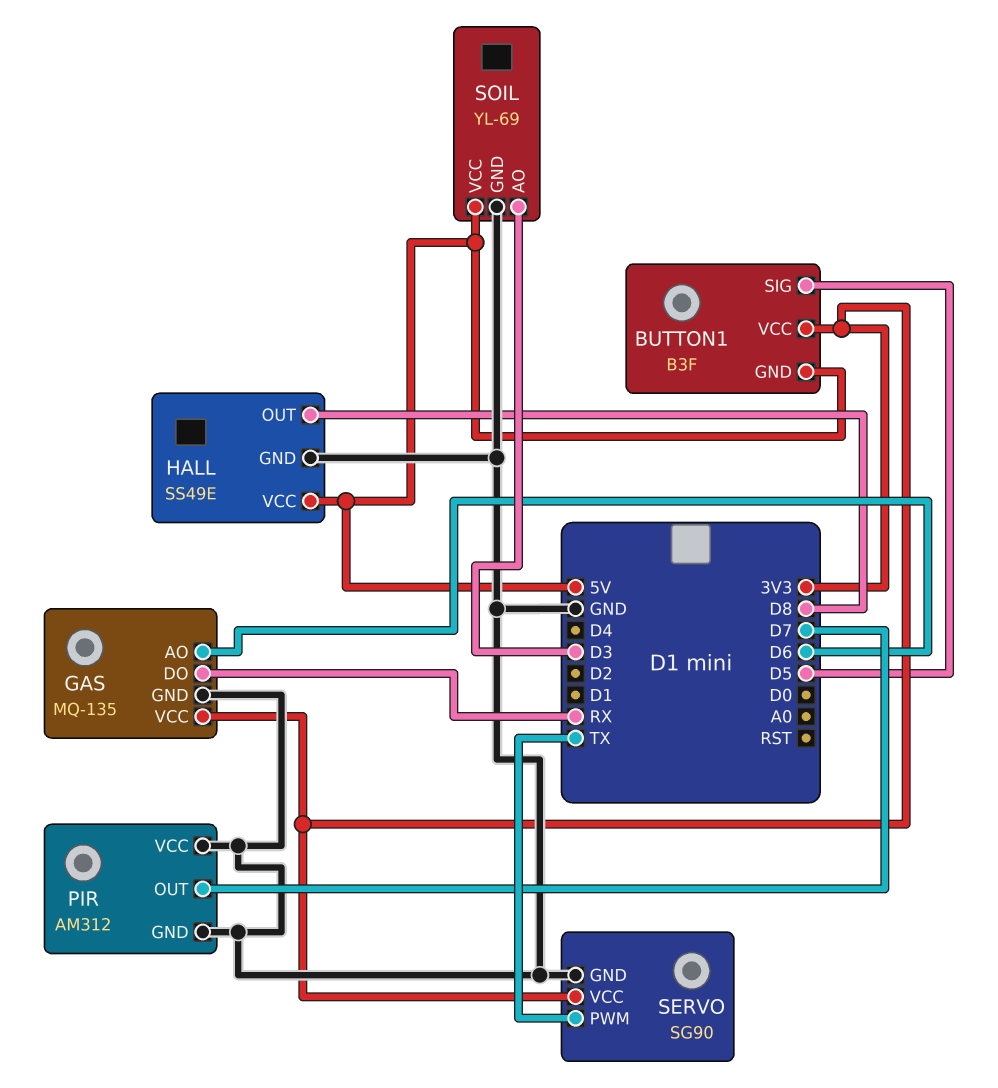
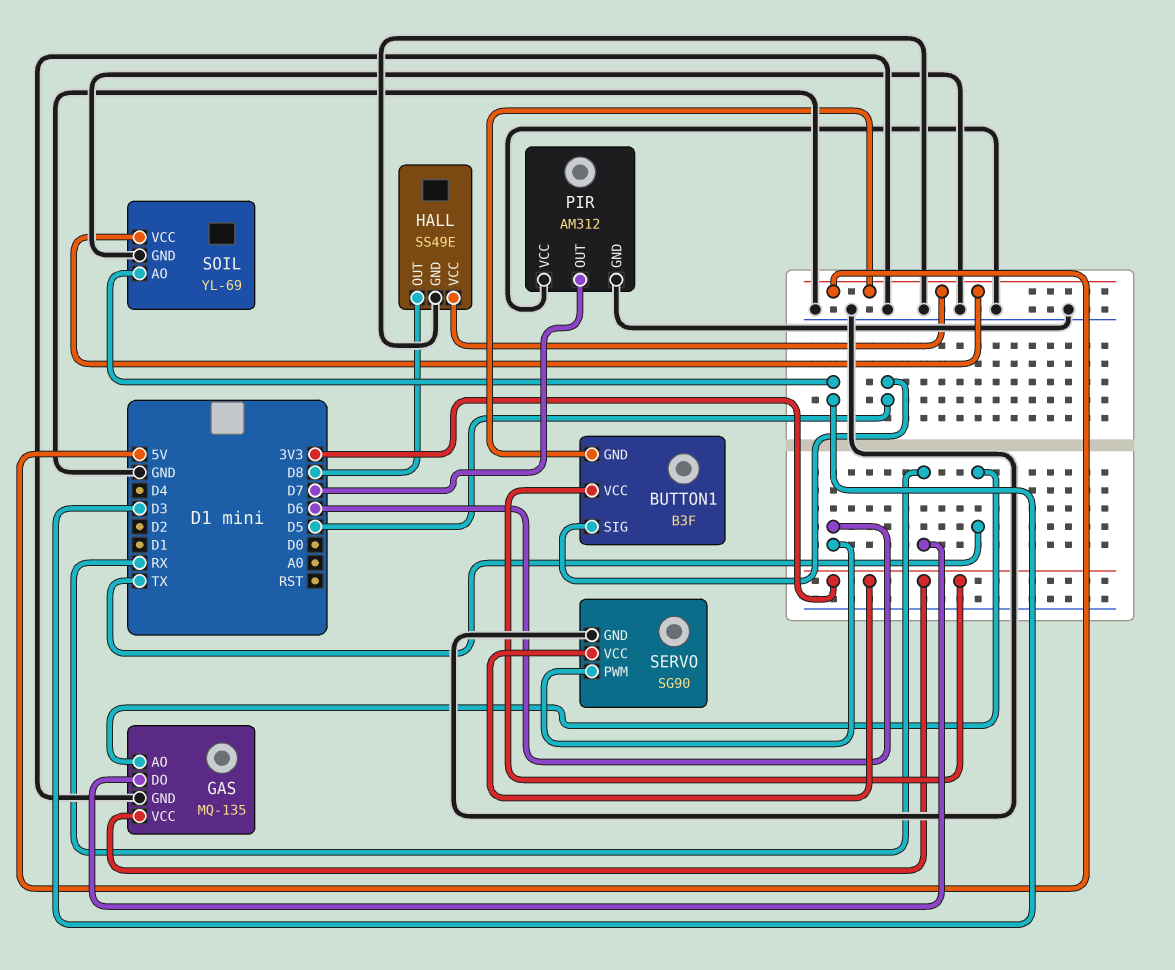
GAS pin AO: D6 -> TX
SERVO pin PWM: TX -> D6

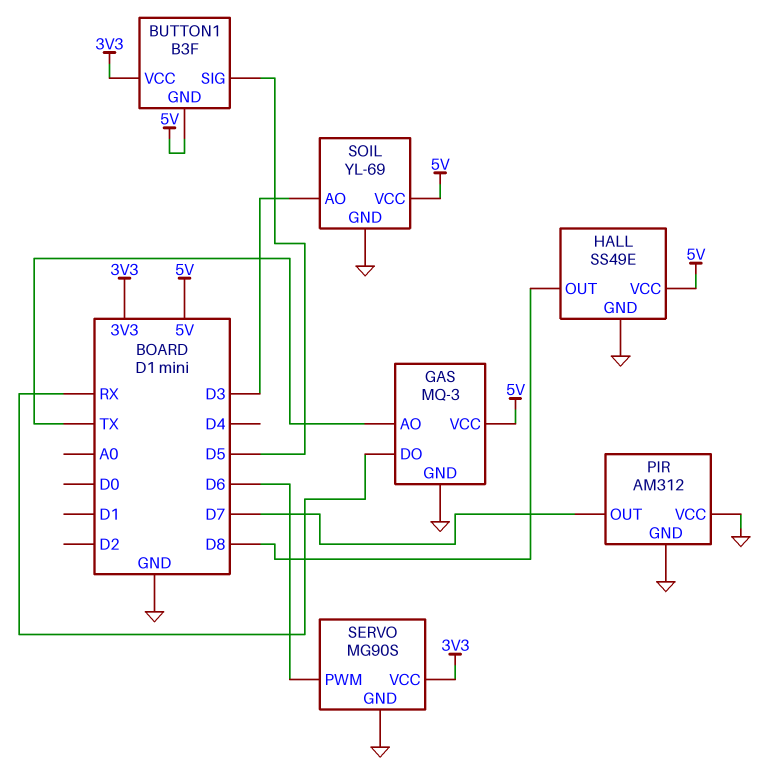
GAS: MQ-135 -> MQ-3
GAS pin VCC: 3V3 -> 5V
SERVO: SG90 -> MG90S

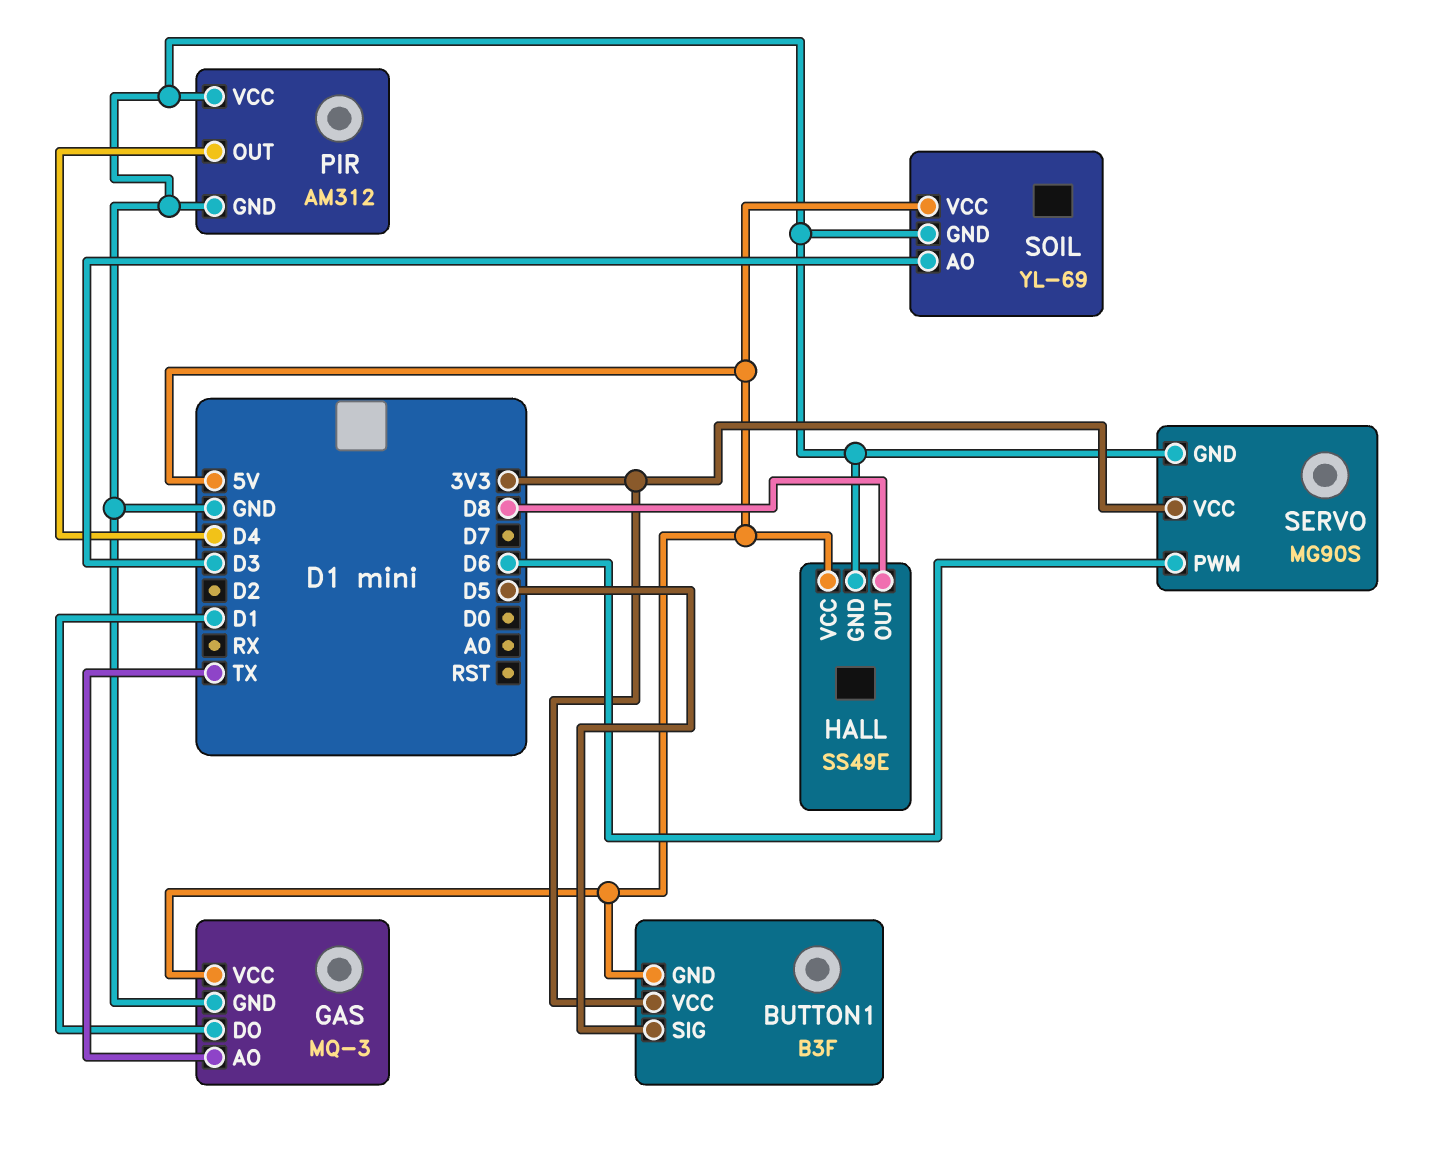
GAS pin DO: RX -> D1
PIR pin OUT: D7 -> D4

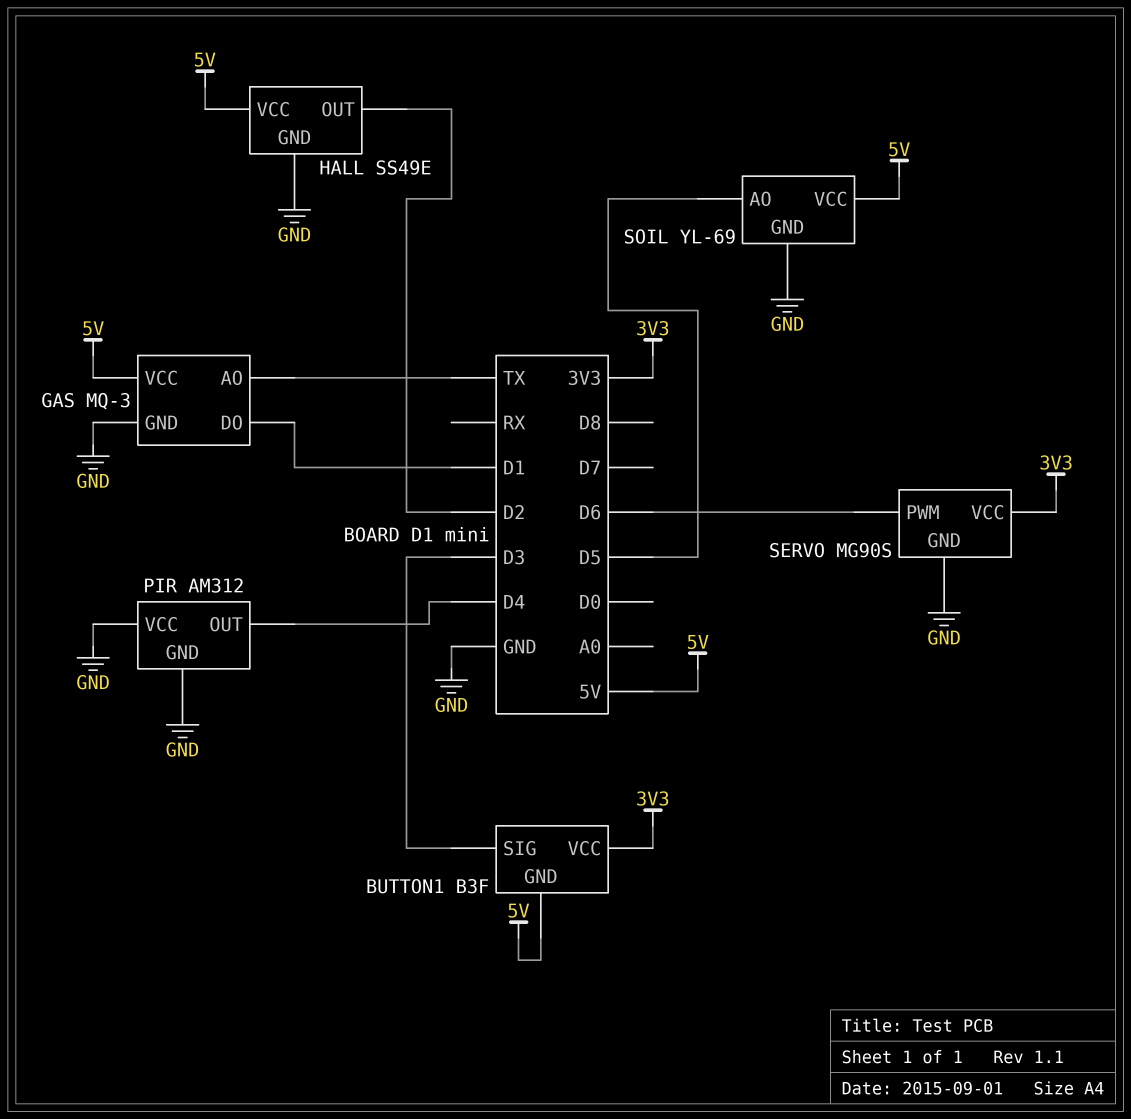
BUTTON1 pin SIG: D5 -> D3
HALL pin OUT: D8 -> D2
SOIL pin AO: D3 -> D5

